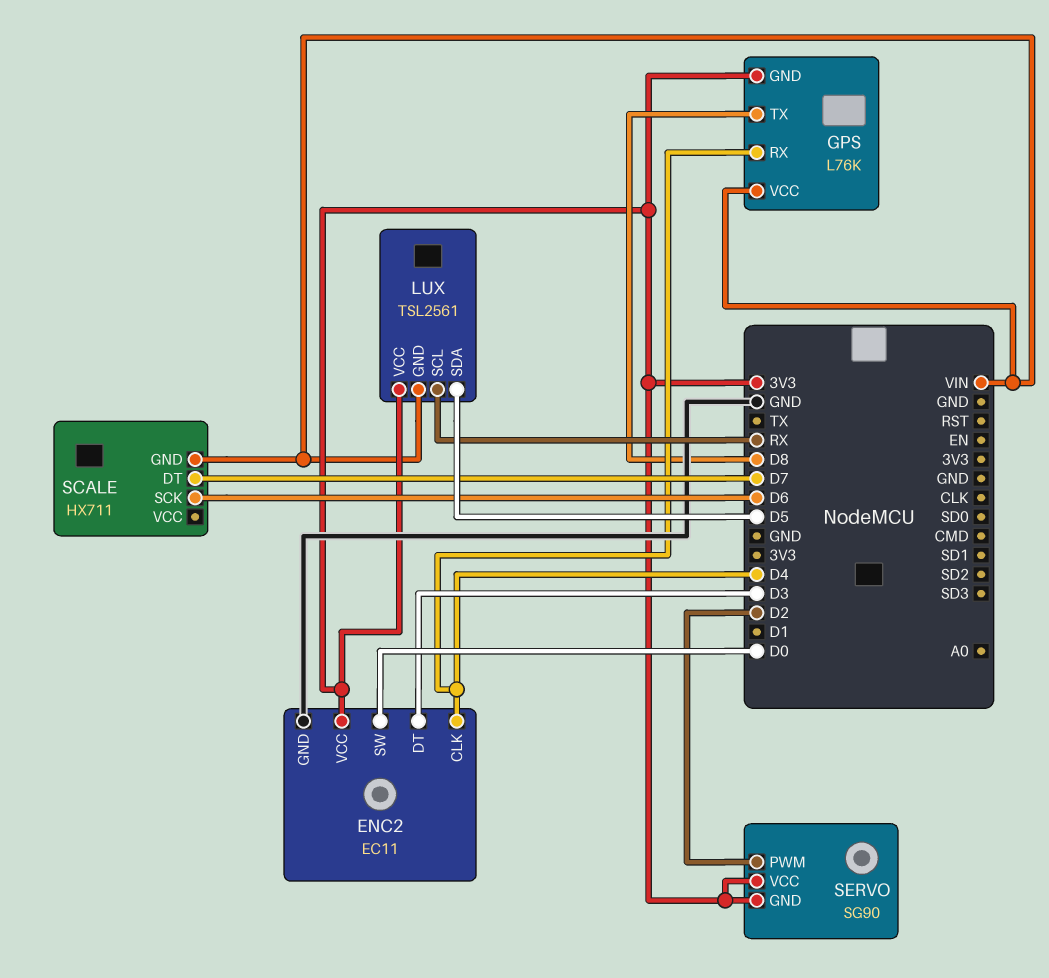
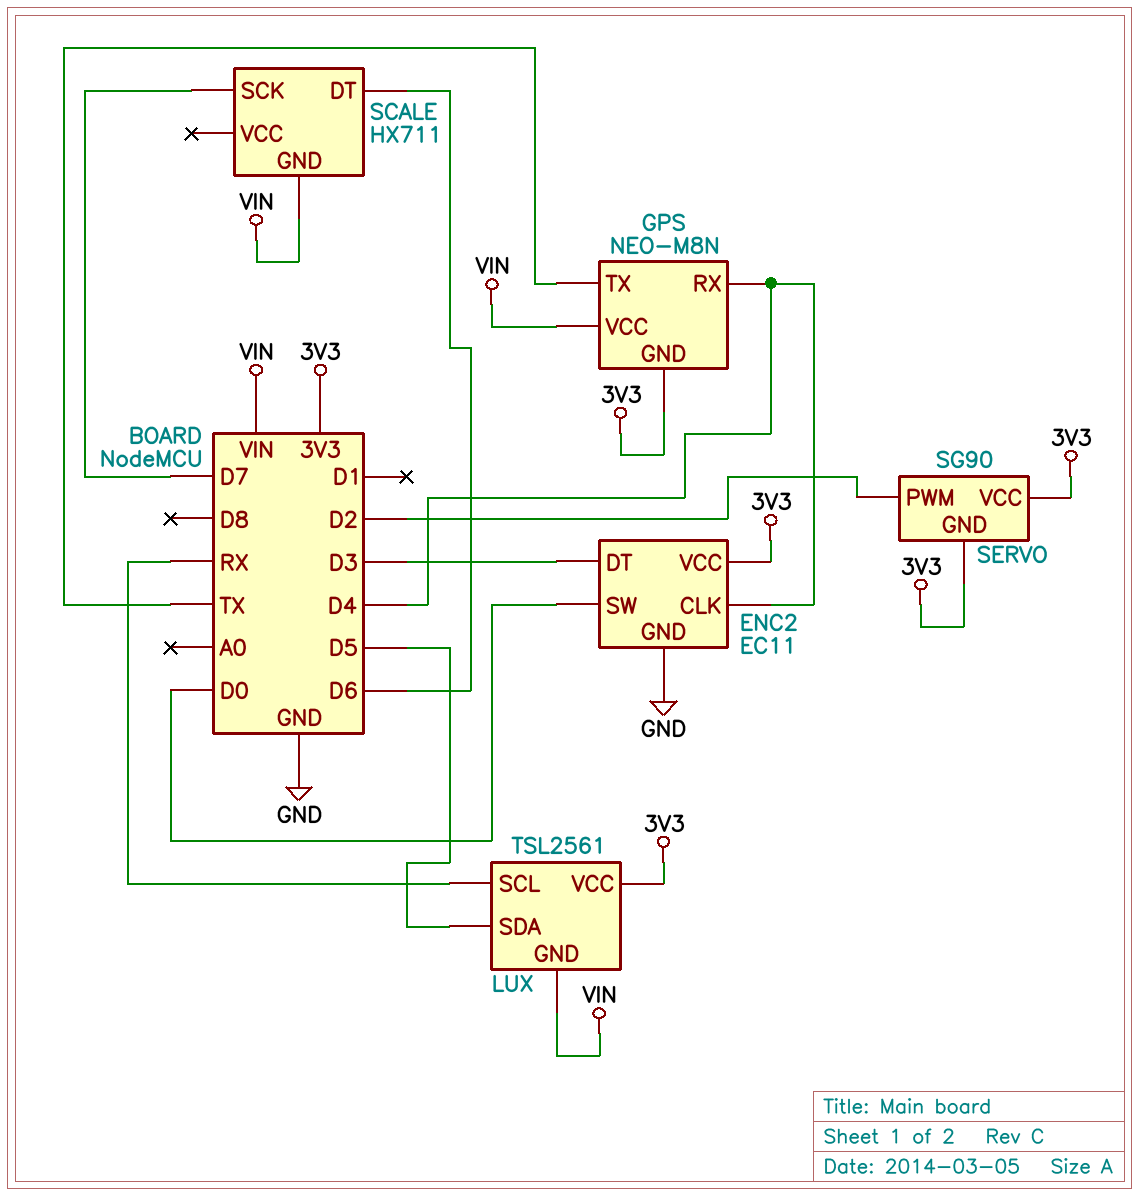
GPS: L76K -> NEO-M8N
GPS pin TX: D8 -> TX
SCALE pin DT: D7 -> D6
SCALE pin SCK: D6 -> D7

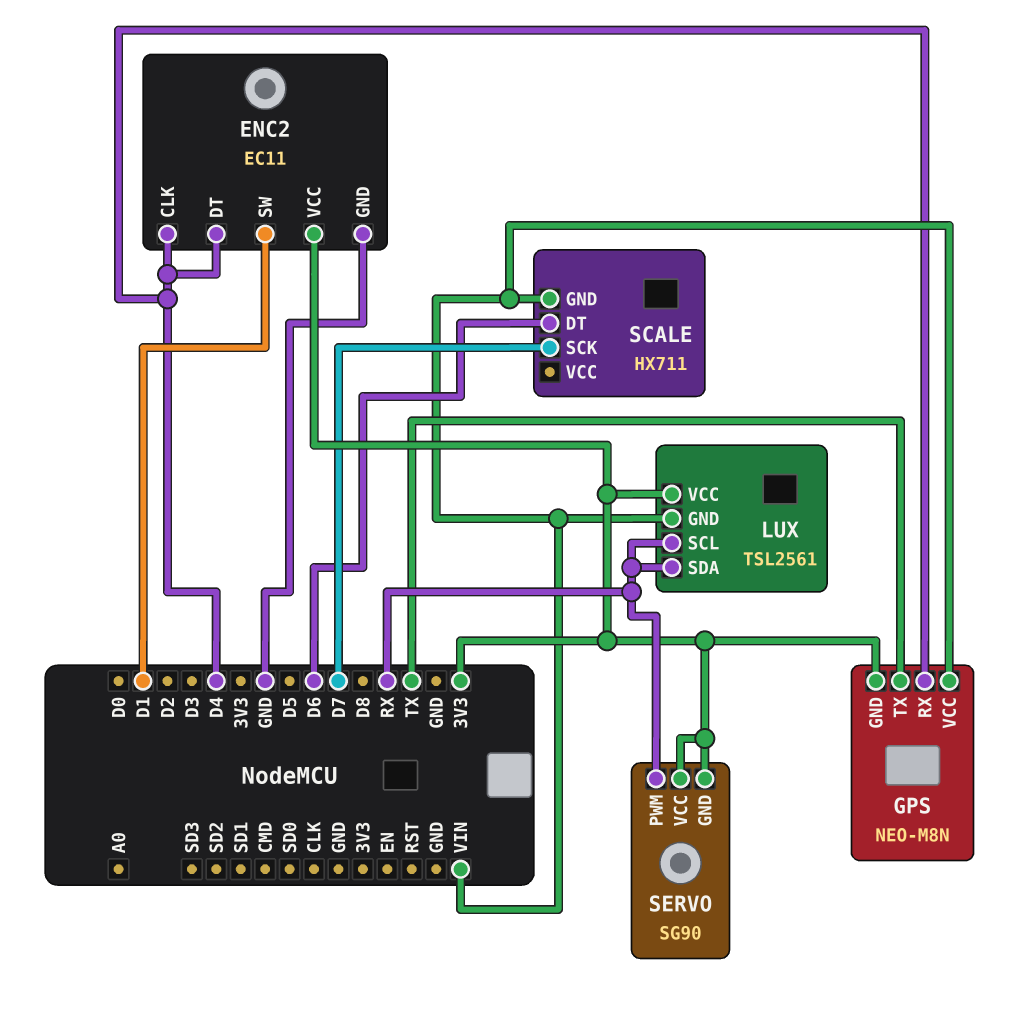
ENC2 pin DT: D3 -> D4
ENC2 pin SW: D0 -> D1
LUX pin SDA: D5 -> RX
SERVO pin PWM: D2 -> RX

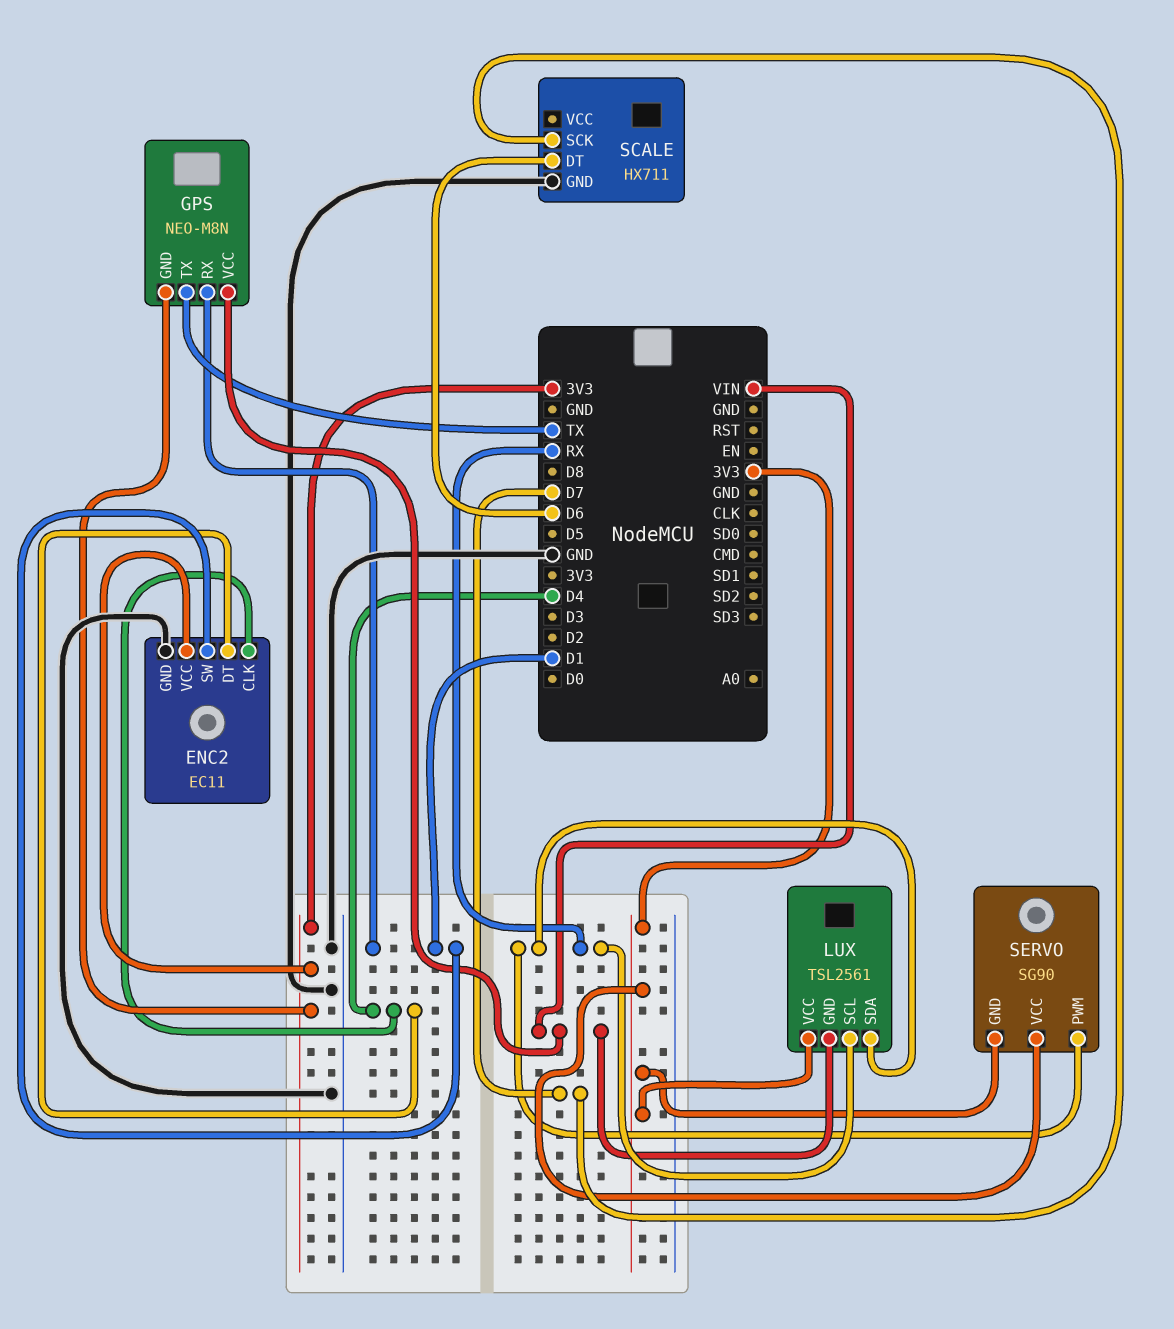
GPS pin RX: D4 -> D1
SCALE pin GND: VIN -> GND

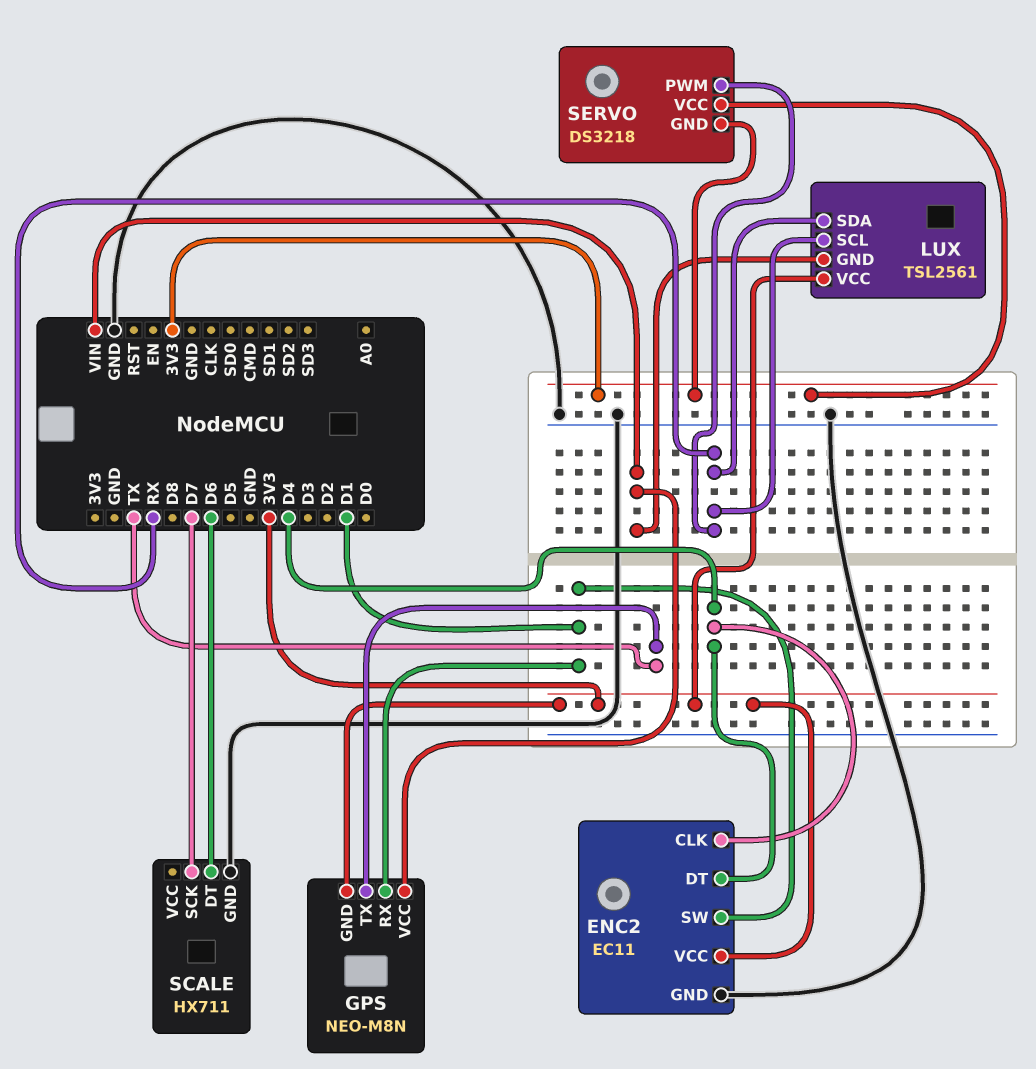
SERVO: SG90 -> DS3218

